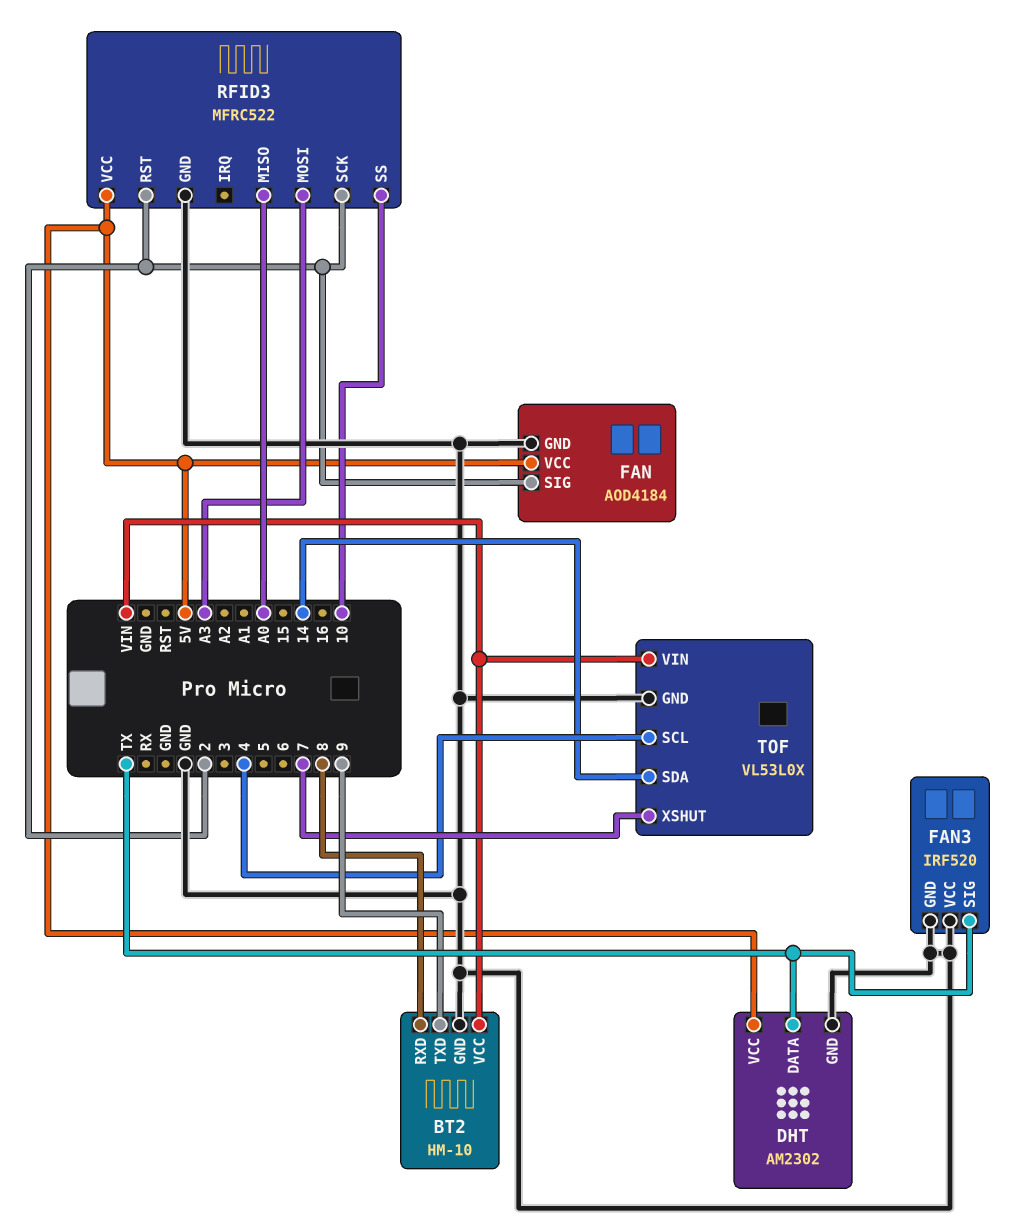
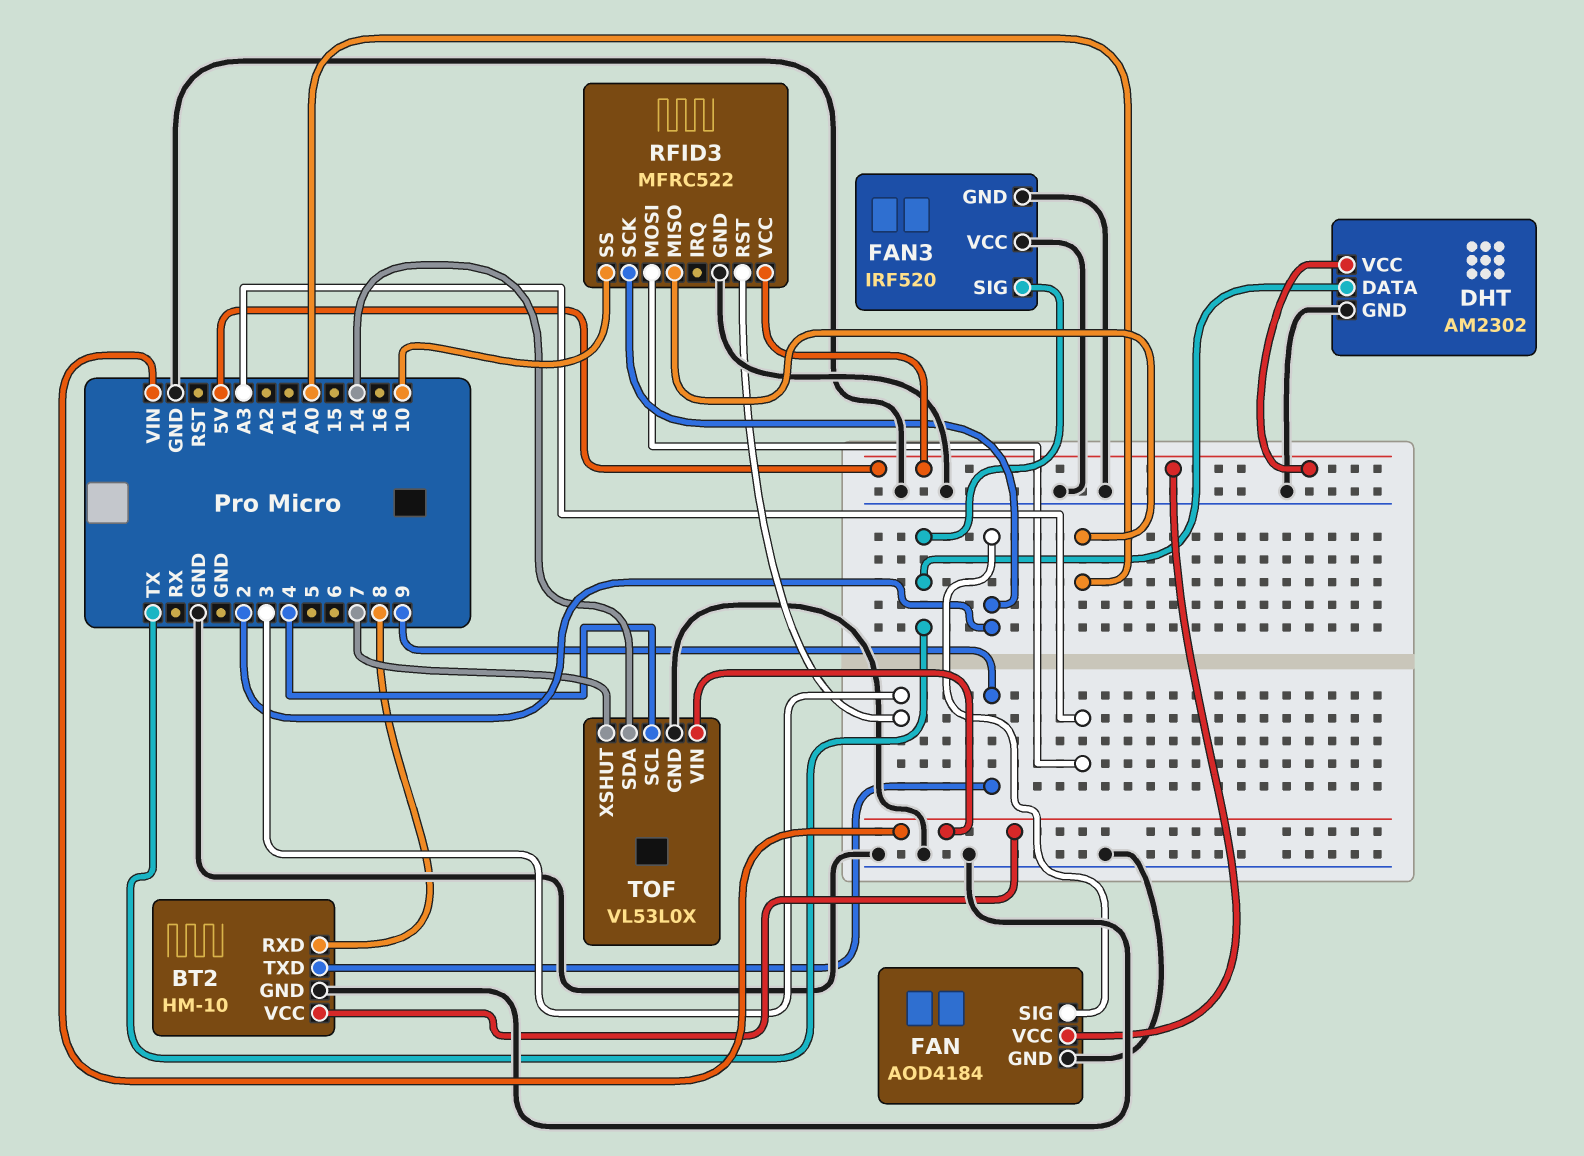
RFID3 pin RST: 2 -> 3

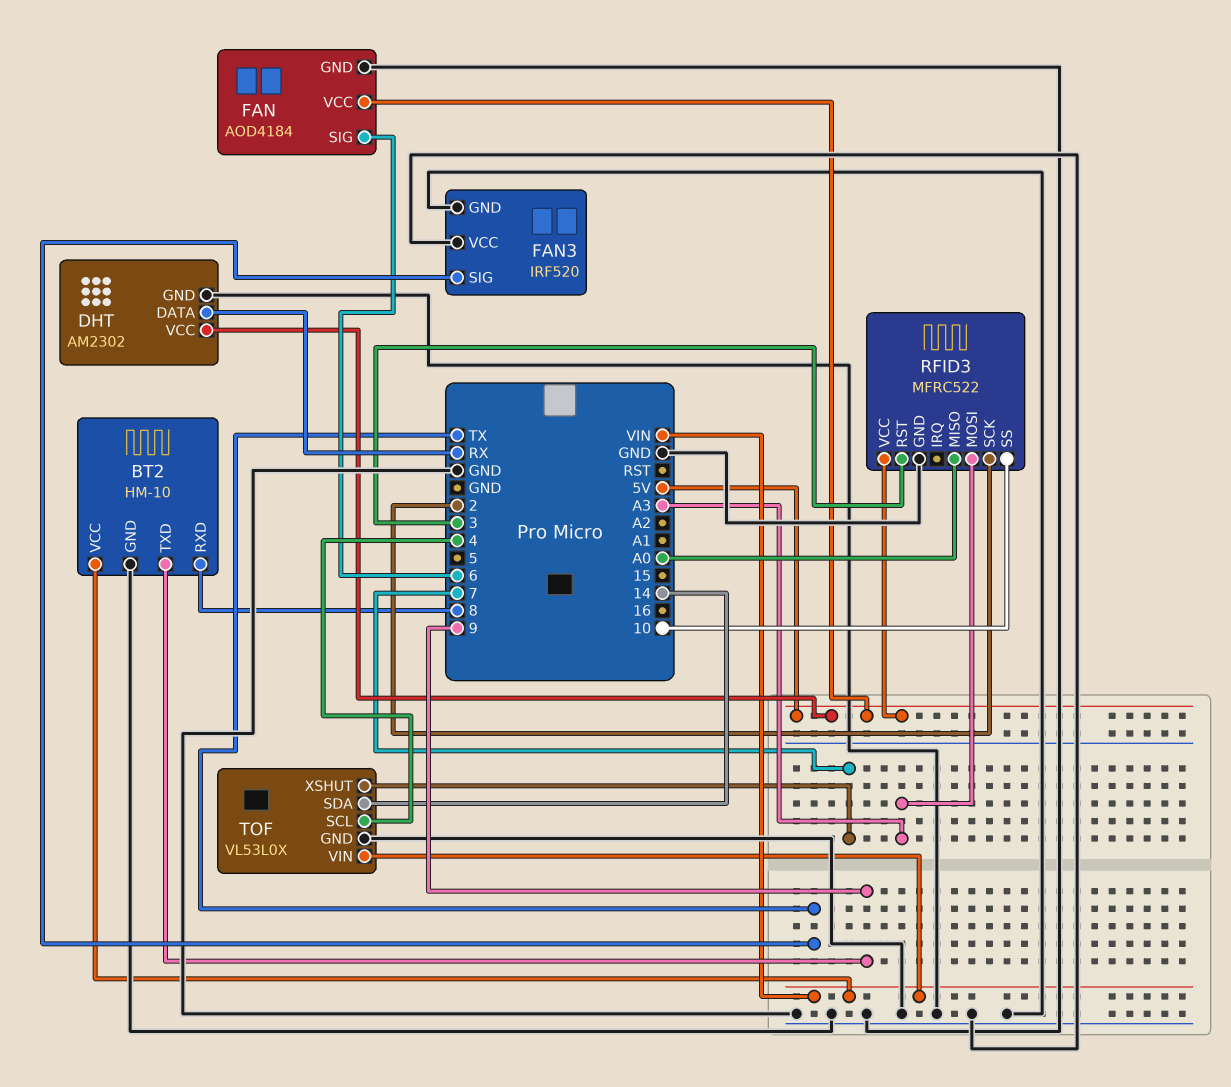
DHT pin DATA: TX -> RX
FAN pin SIG: 2 -> 6

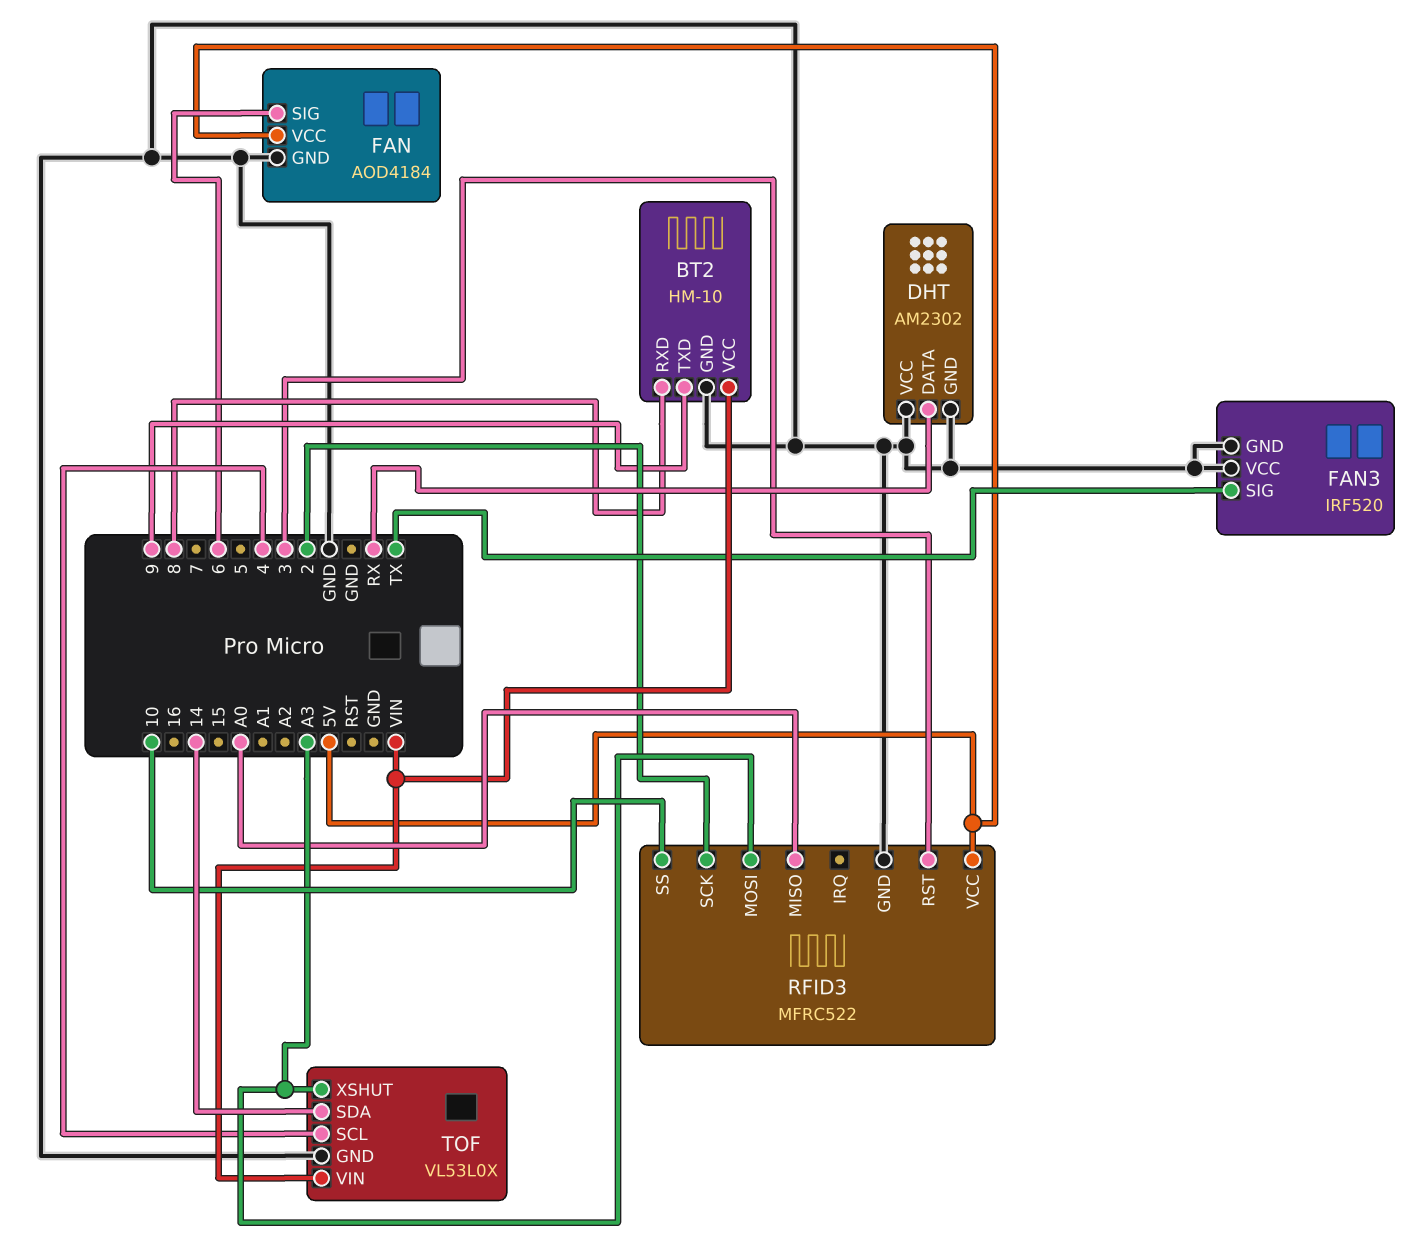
DHT pin VCC: 5V -> GND
TOF pin XSHUT: 7 -> A3

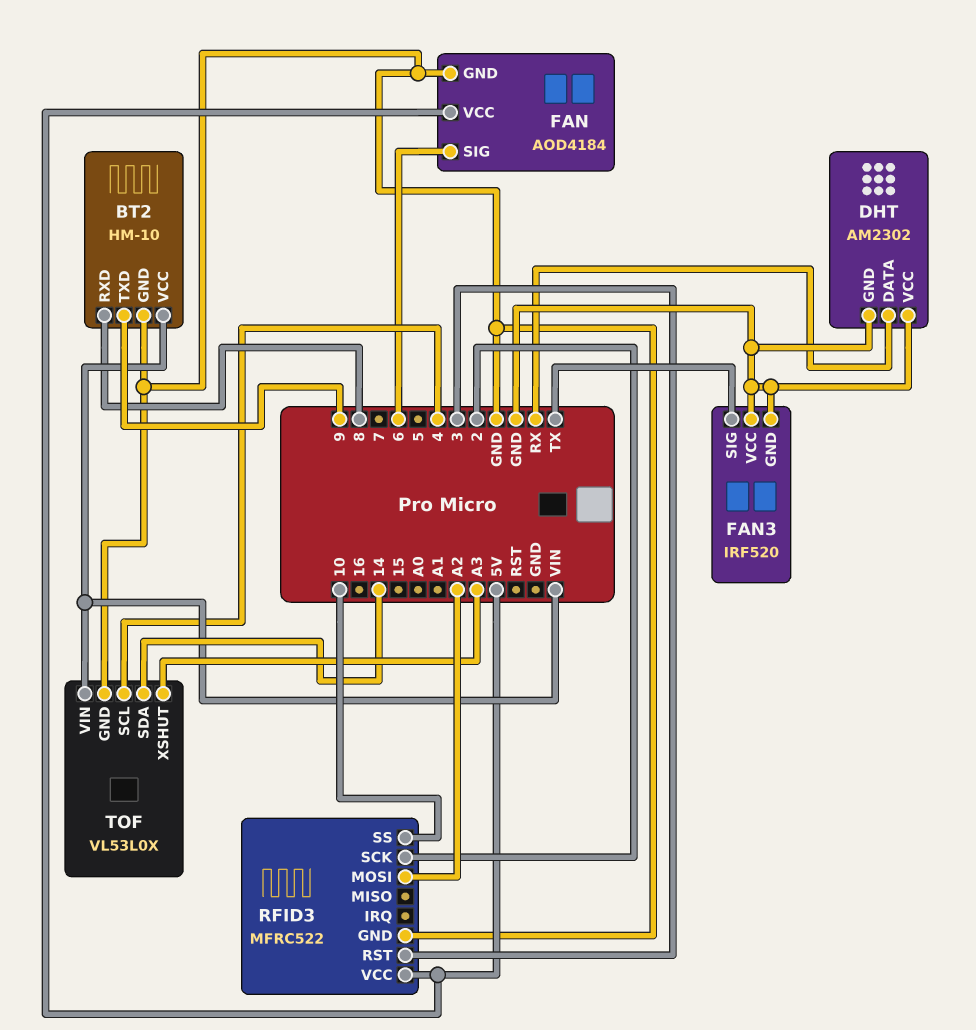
RFID3 pin MISO: A0 -> none
RFID3 pin MOSI: A3 -> A2

